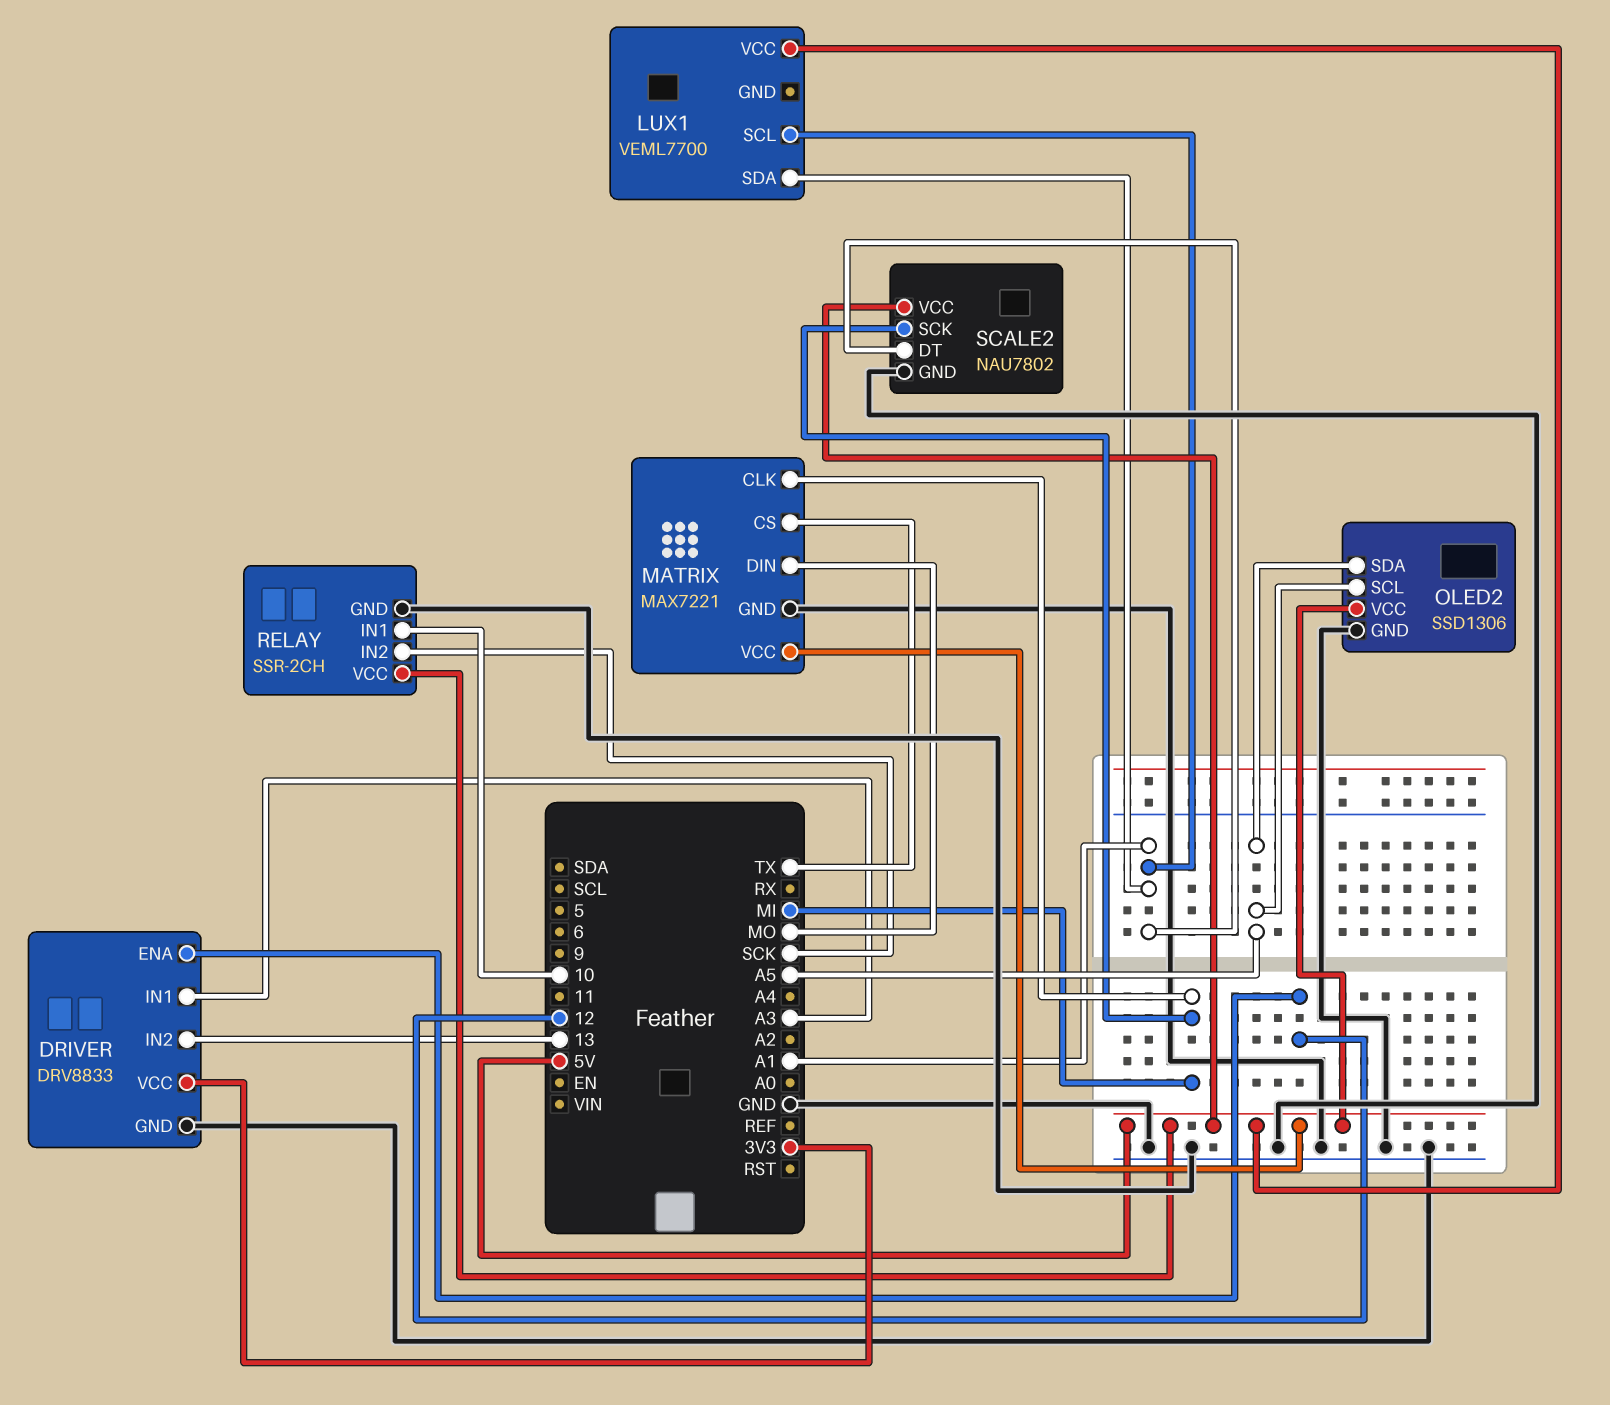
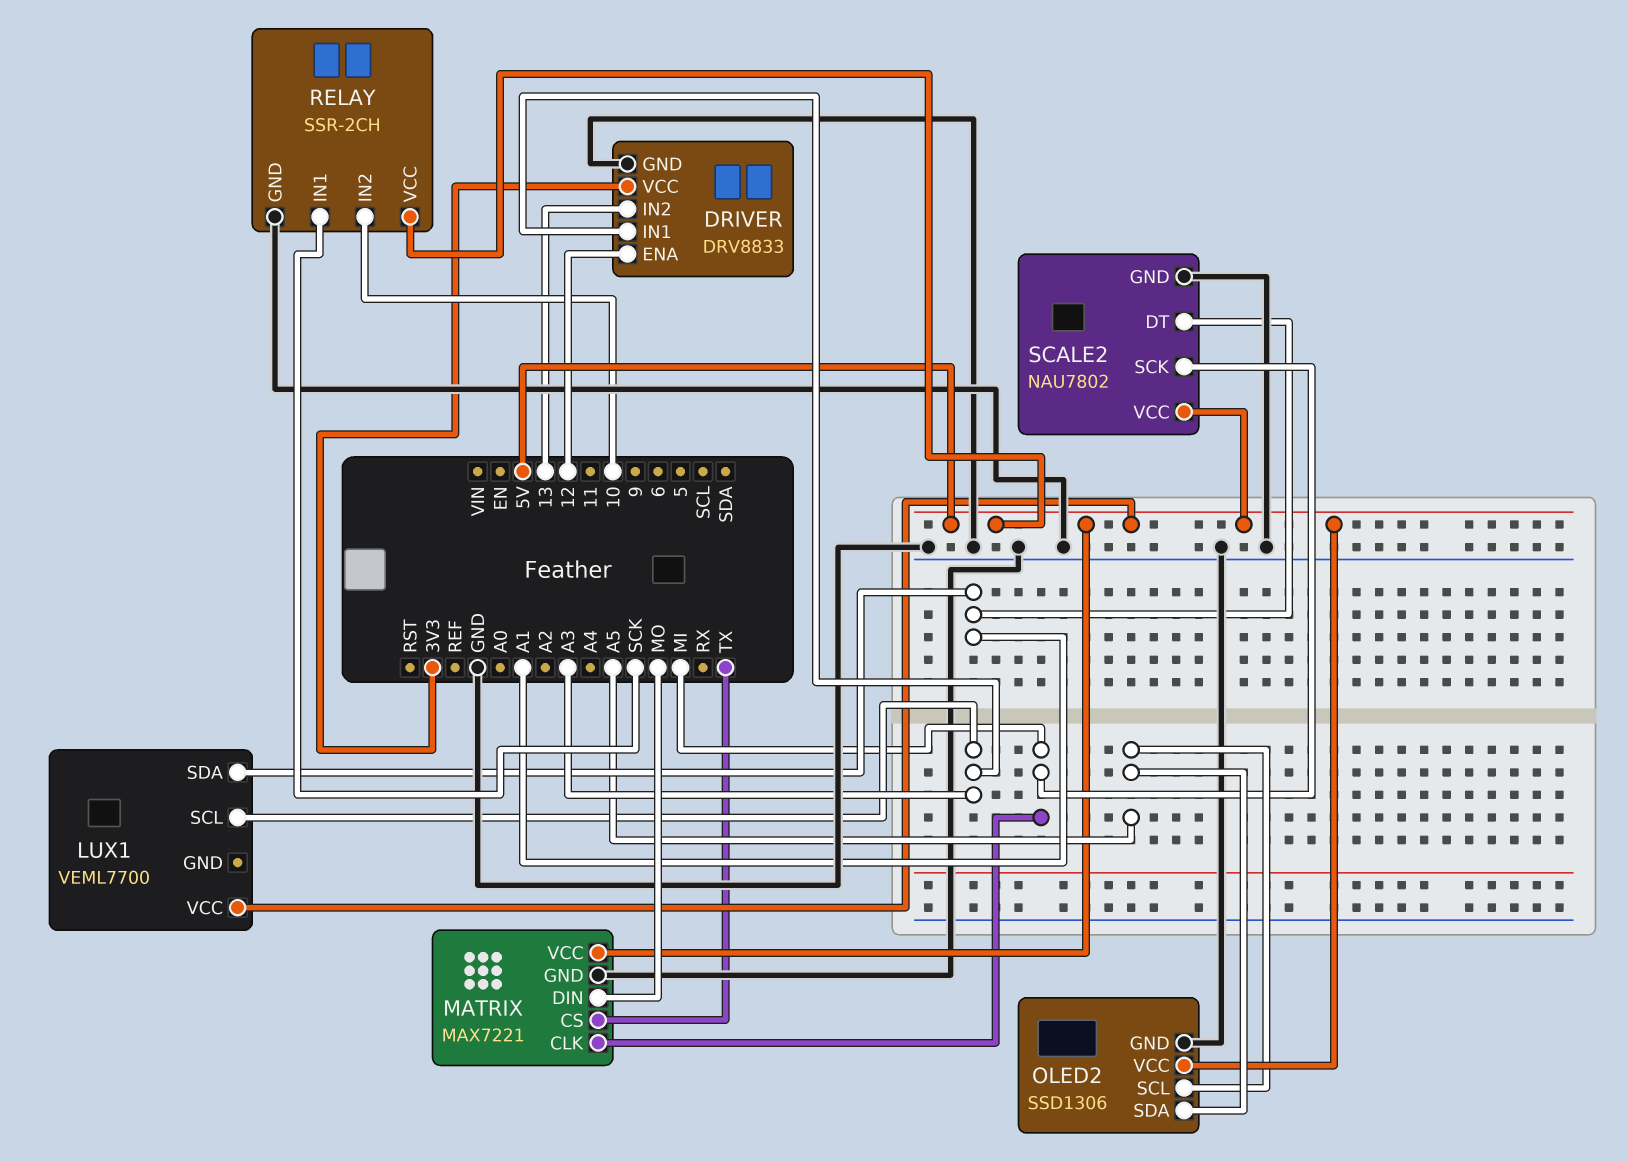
LUX1 pin SCL: A1 -> A3
RELAY pin IN1: 10 -> SCK
RELAY pin IN2: SCK -> 10

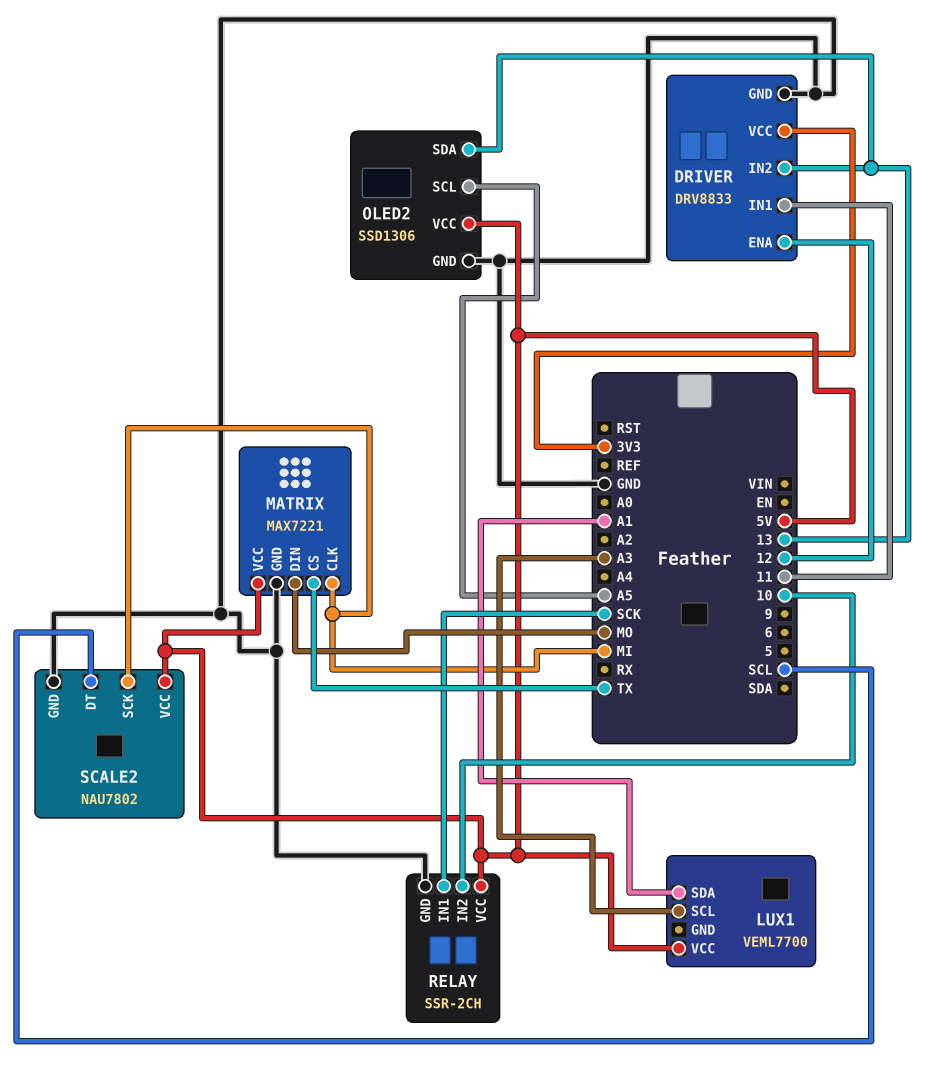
DRIVER pin IN1: A3 -> 11
OLED2 pin SDA: A5 -> 13
SCALE2 pin DT: A1 -> SCL

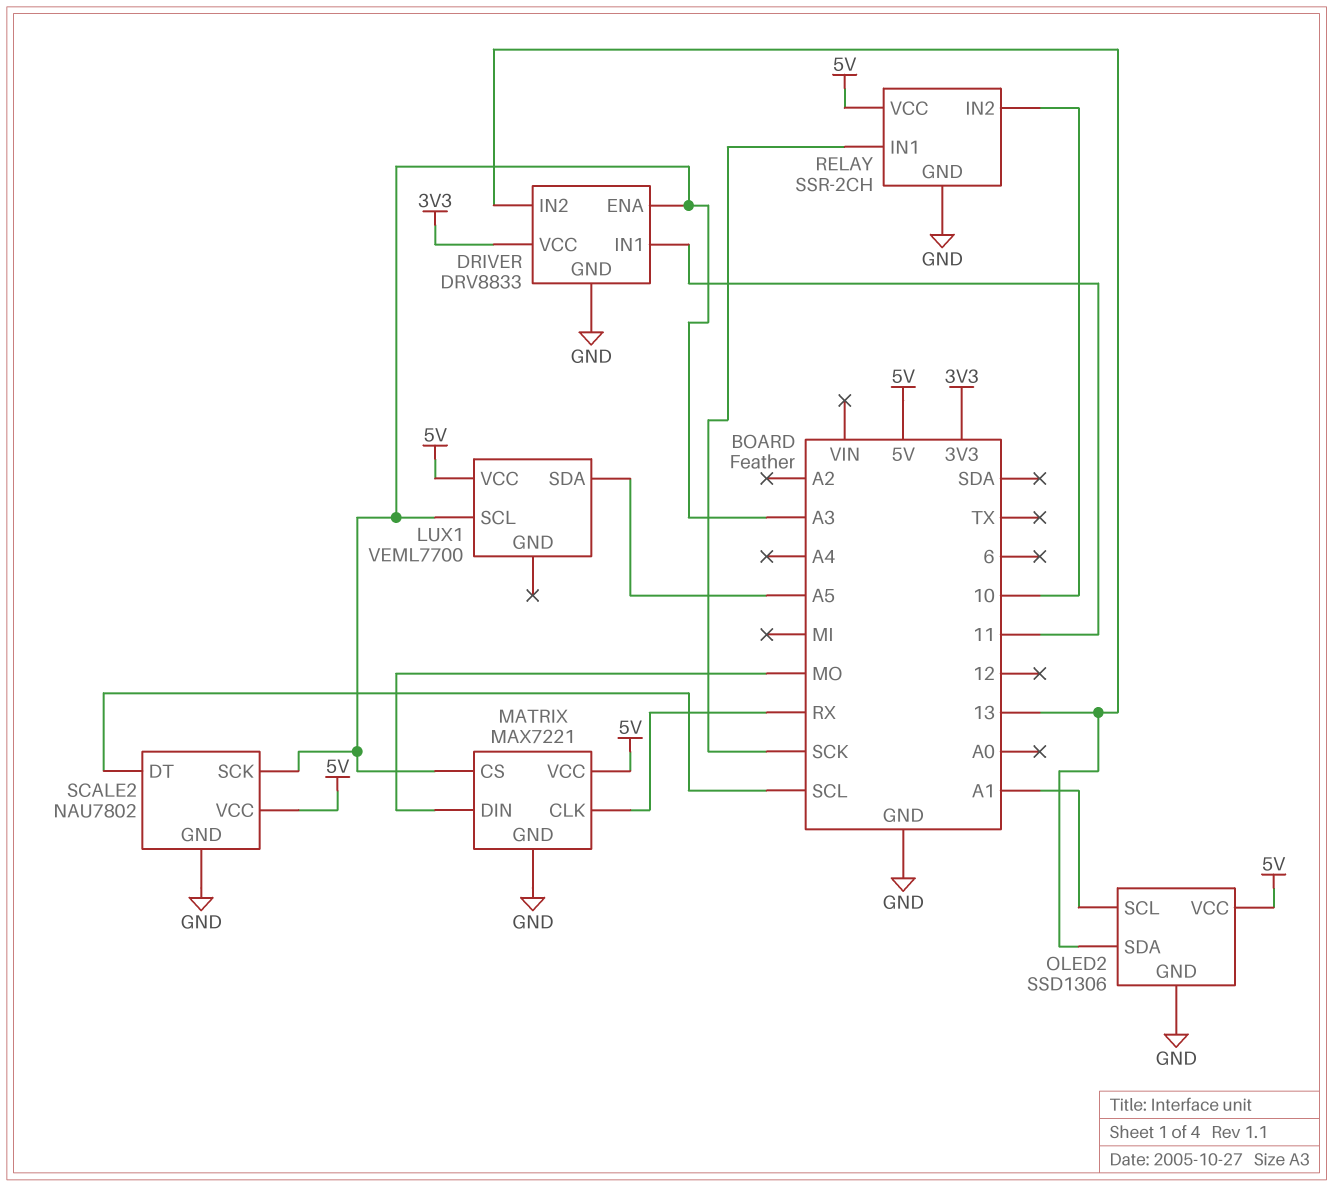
DRIVER pin ENA: 12 -> A3
LUX1 pin SDA: A1 -> A5
MATRIX pin CLK: MI -> RX
MATRIX pin CS: TX -> A3
OLED2 pin SCL: A5 -> A1
SCALE2 pin SCK: MI -> A3

